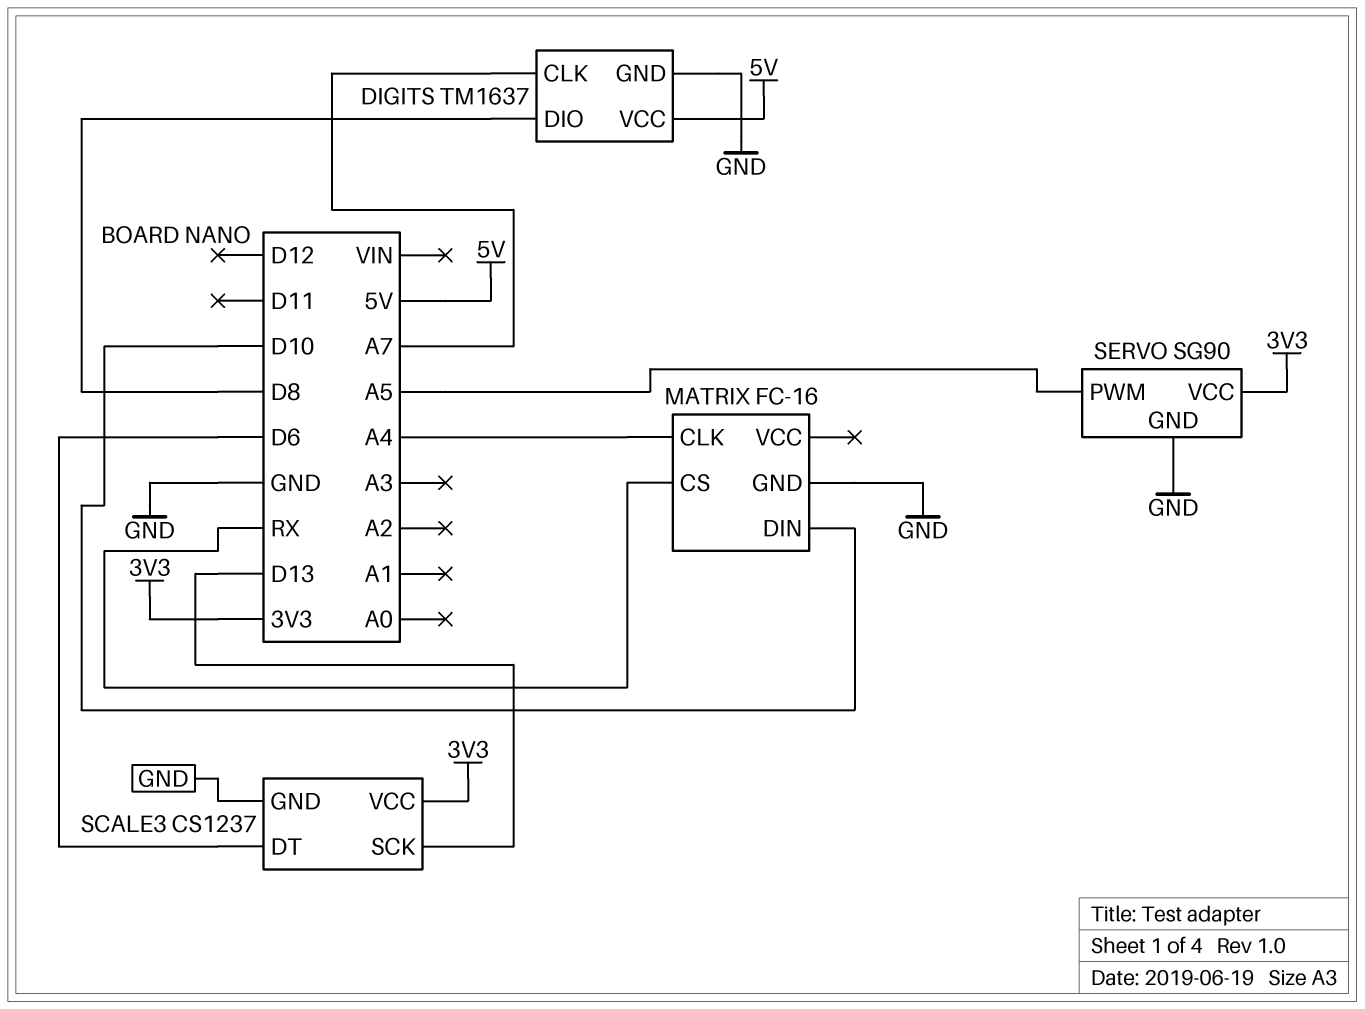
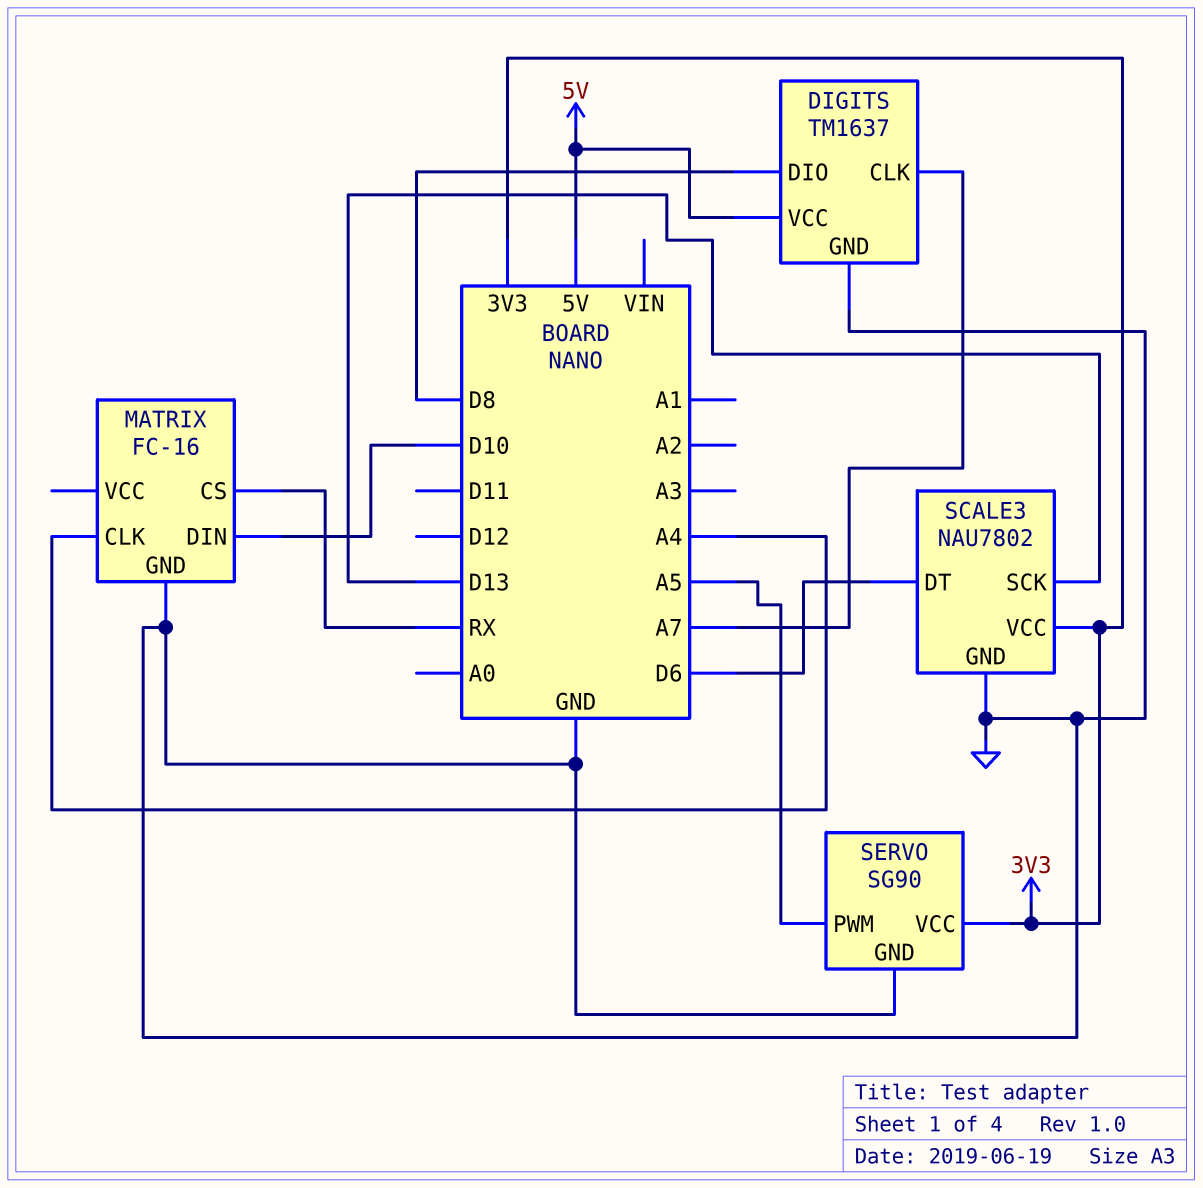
SCALE3: CS1237 -> NAU7802

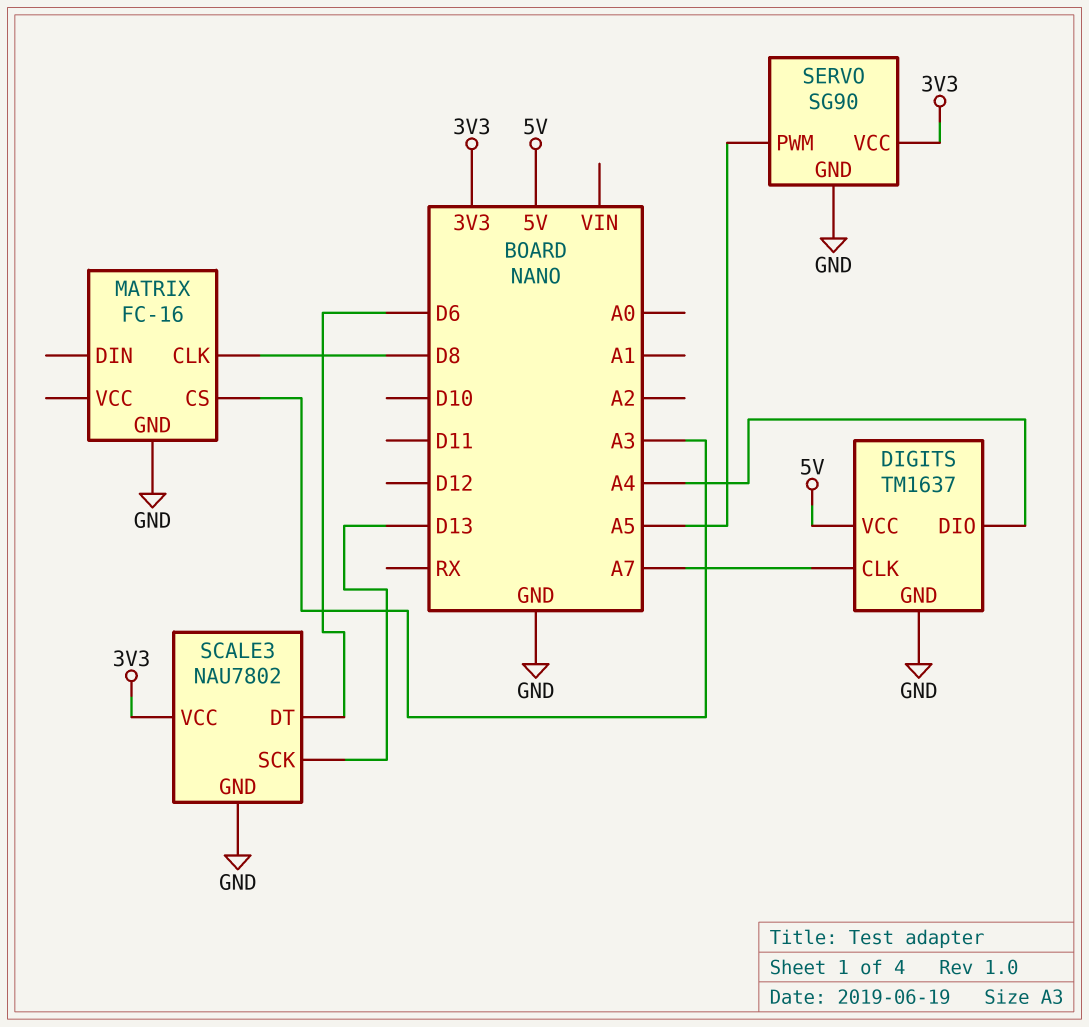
DIGITS pin DIO: D8 -> A4
MATRIX pin CLK: A4 -> D8
MATRIX pin CS: RX -> A3
MATRIX pin DIN: D10 -> none

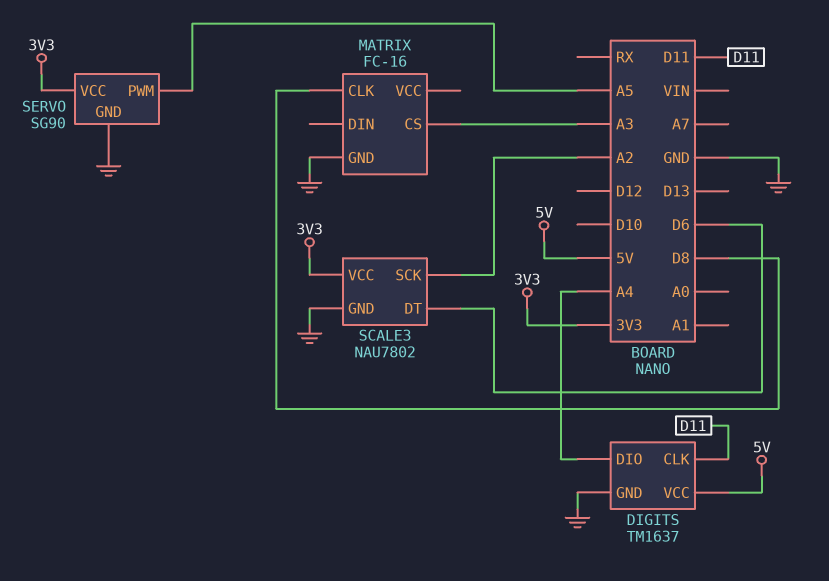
DIGITS pin CLK: A7 -> D11
SCALE3 pin SCK: D13 -> A2

